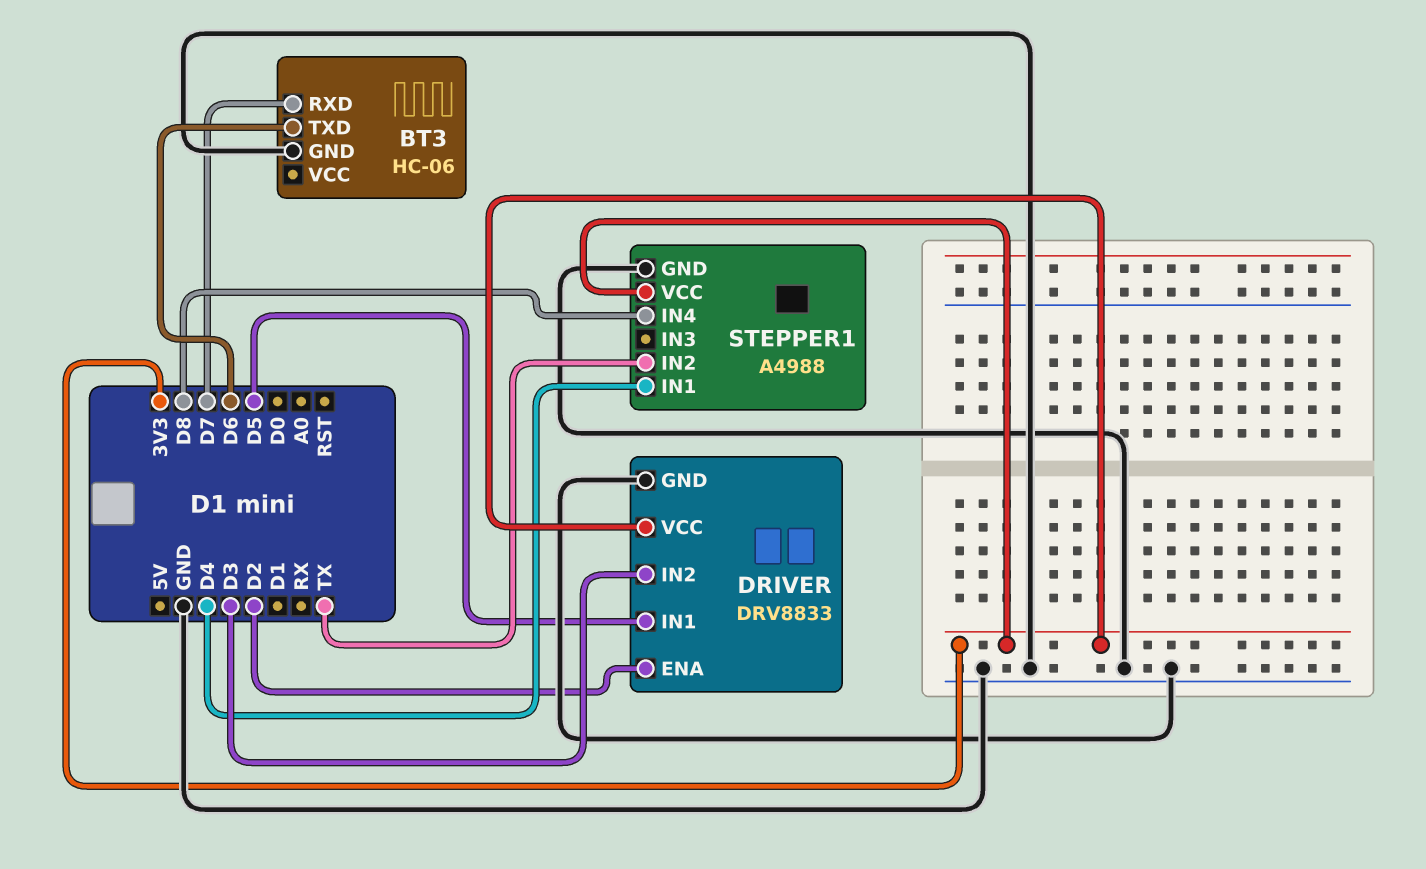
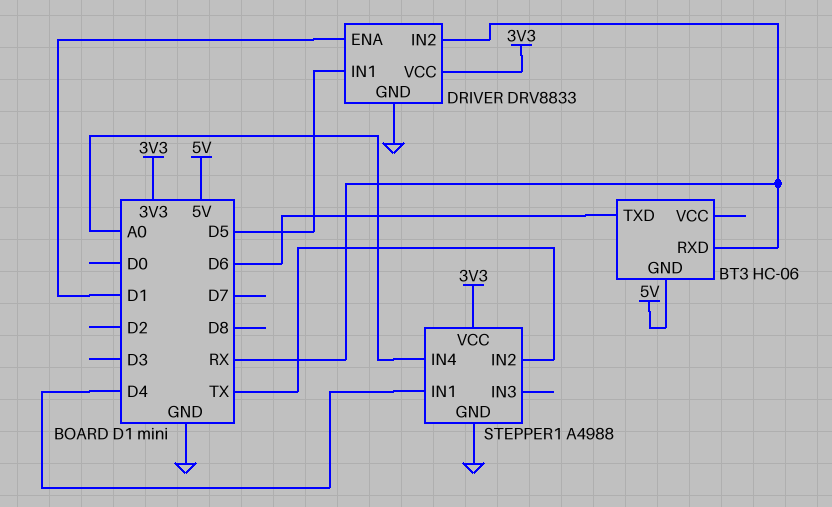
BT3 pin GND: GND -> 5V
BT3 pin RXD: D7 -> RX
DRIVER pin ENA: D2 -> D1
DRIVER pin IN2: D3 -> RX
STEPPER1 pin IN4: D8 -> A0

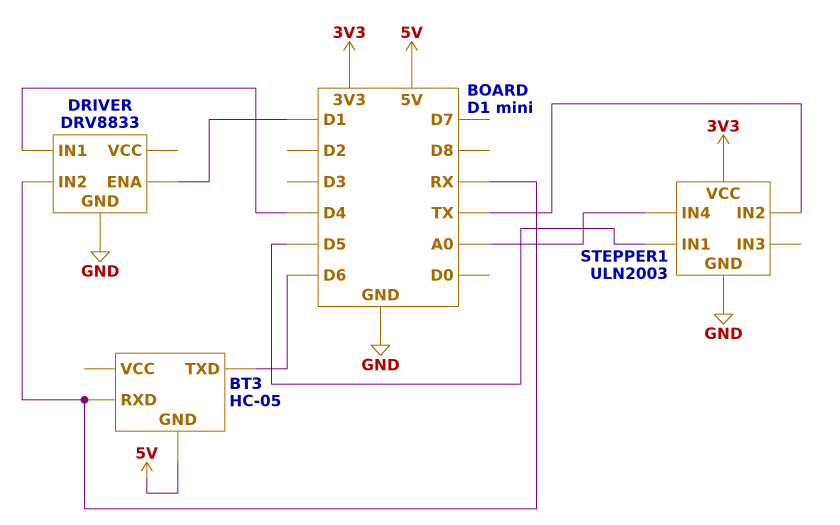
BT3: HC-06 -> HC-05
DRIVER pin IN1: D5 -> D4
DRIVER pin VCC: 3V3 -> none
STEPPER1: A4988 -> ULN2003
STEPPER1 pin IN1: D4 -> D5

